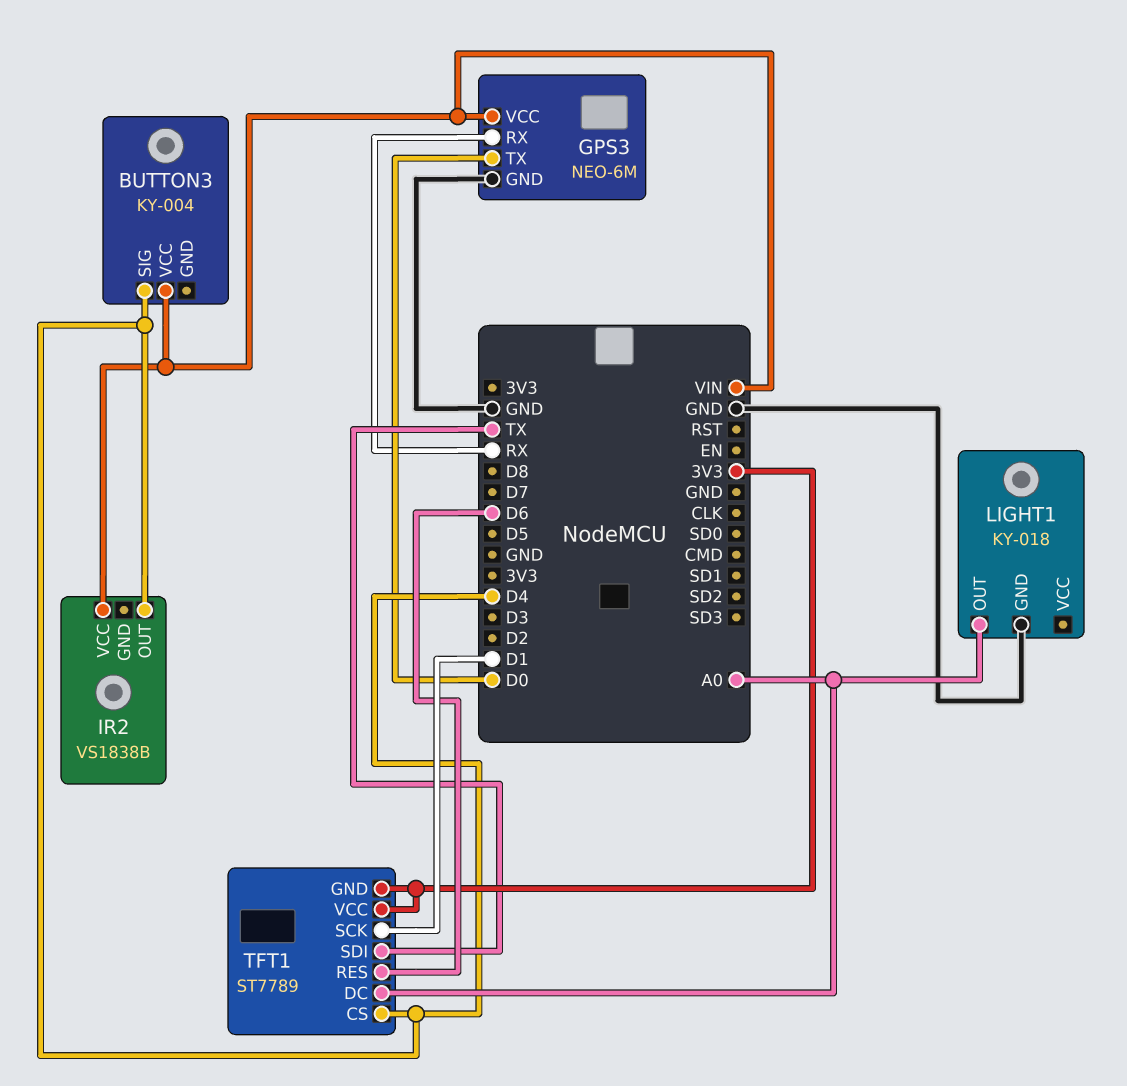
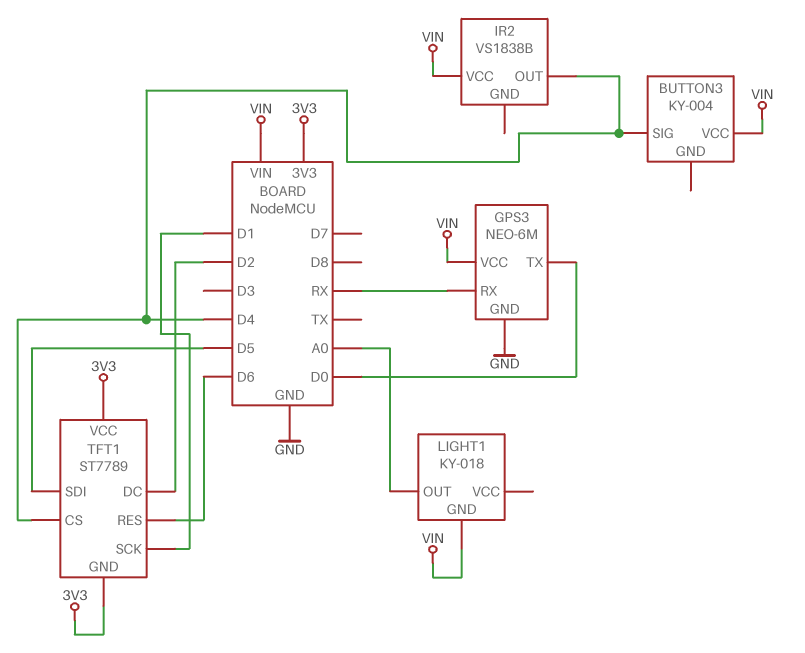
LIGHT1 pin GND: GND -> VIN
TFT1 pin DC: A0 -> D2
TFT1 pin SDI: TX -> D5

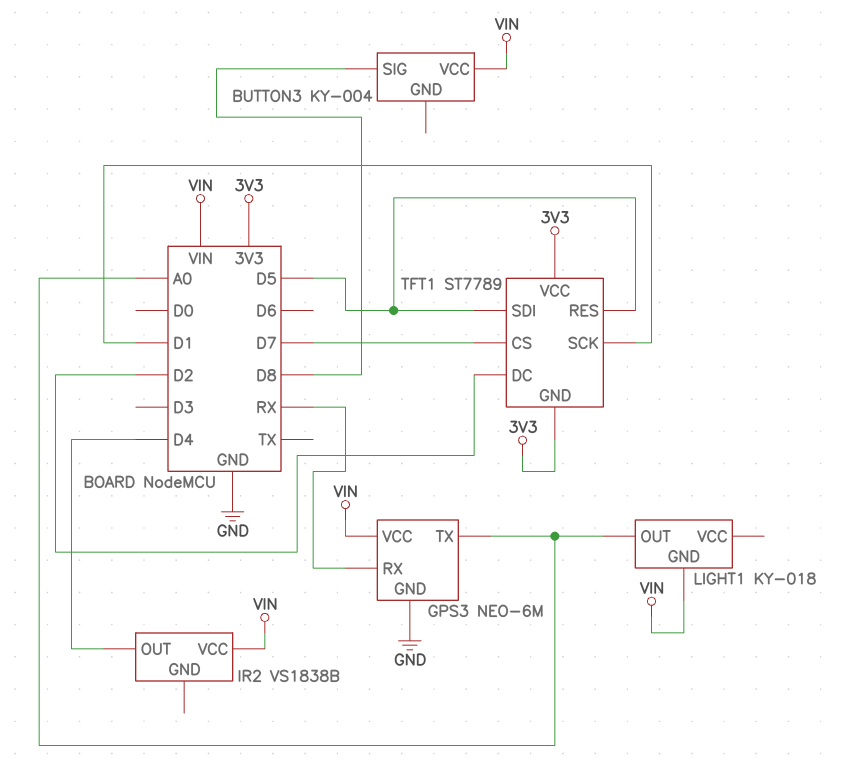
BUTTON3 pin SIG: D4 -> D8
GPS3 pin TX: D0 -> A0
TFT1 pin CS: D4 -> D7
TFT1 pin RES: D6 -> D5

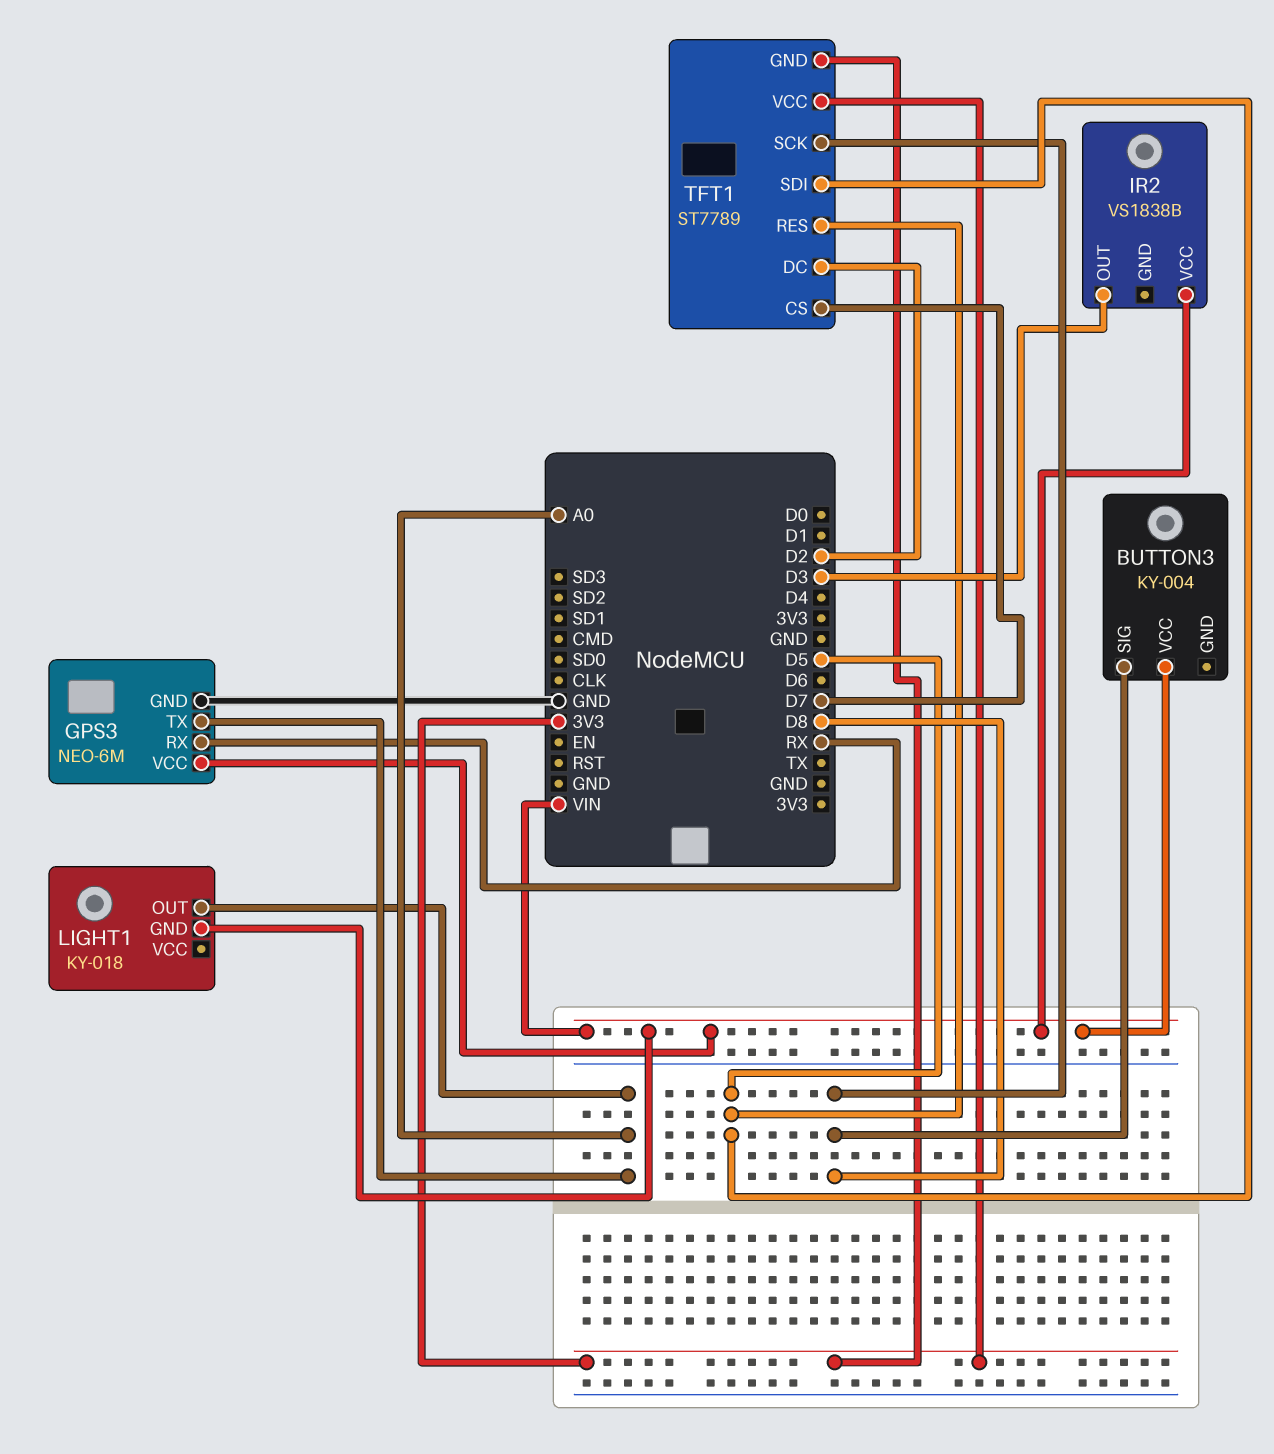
IR2 pin OUT: D4 -> D3
TFT1 pin SCK: D1 -> D8

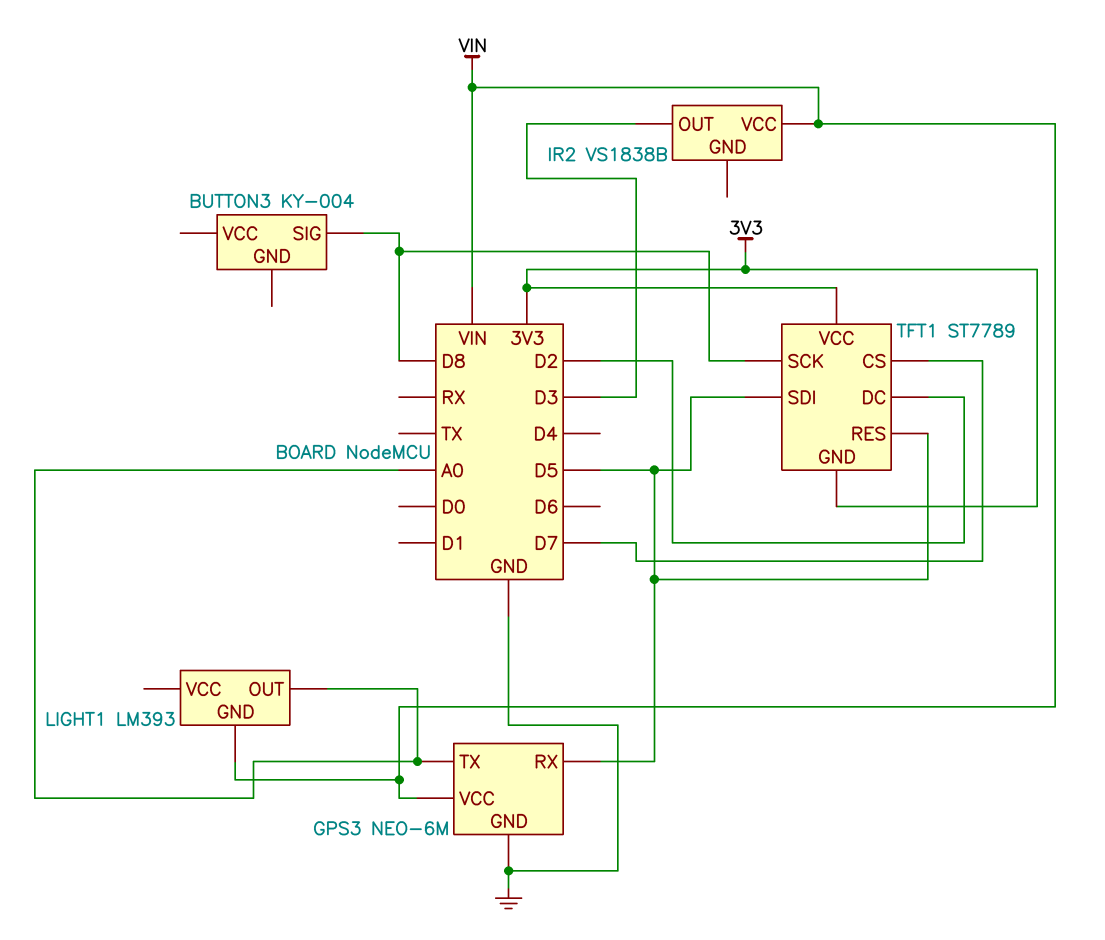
BUTTON3 pin VCC: VIN -> none
GPS3 pin RX: RX -> D5
LIGHT1: KY-018 -> LM393

